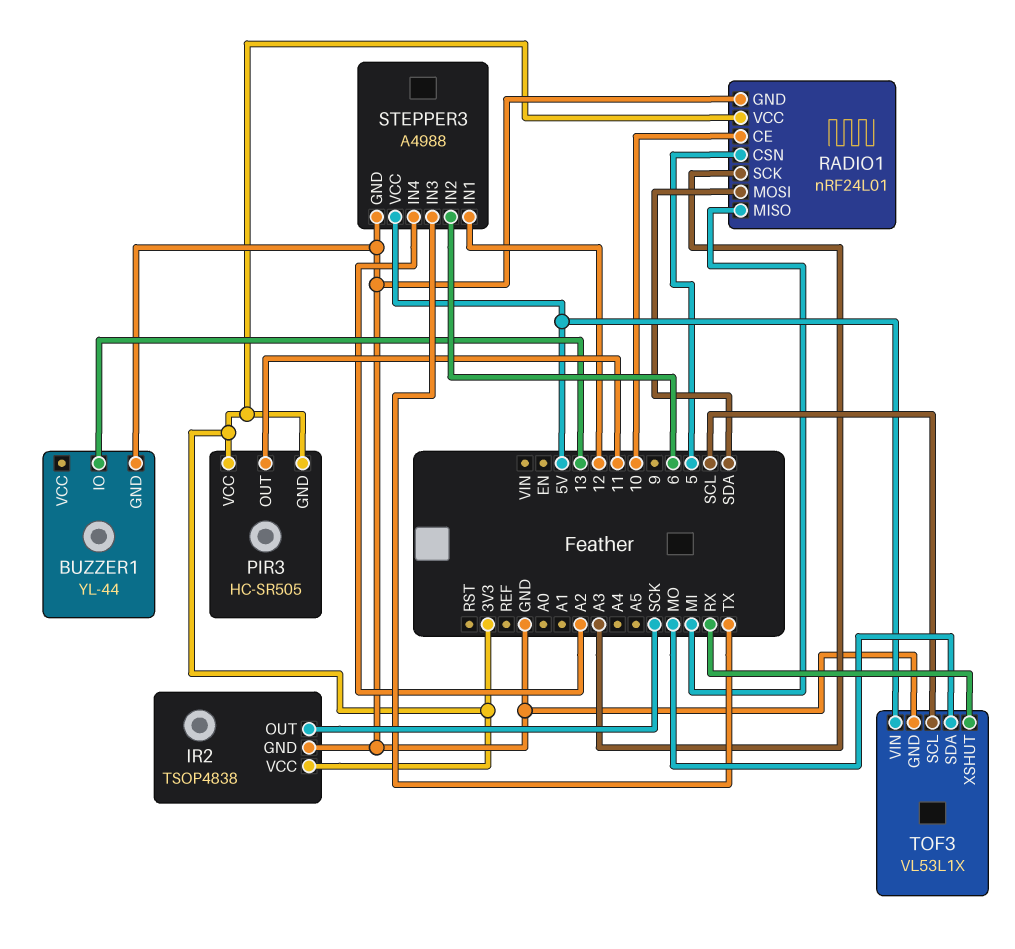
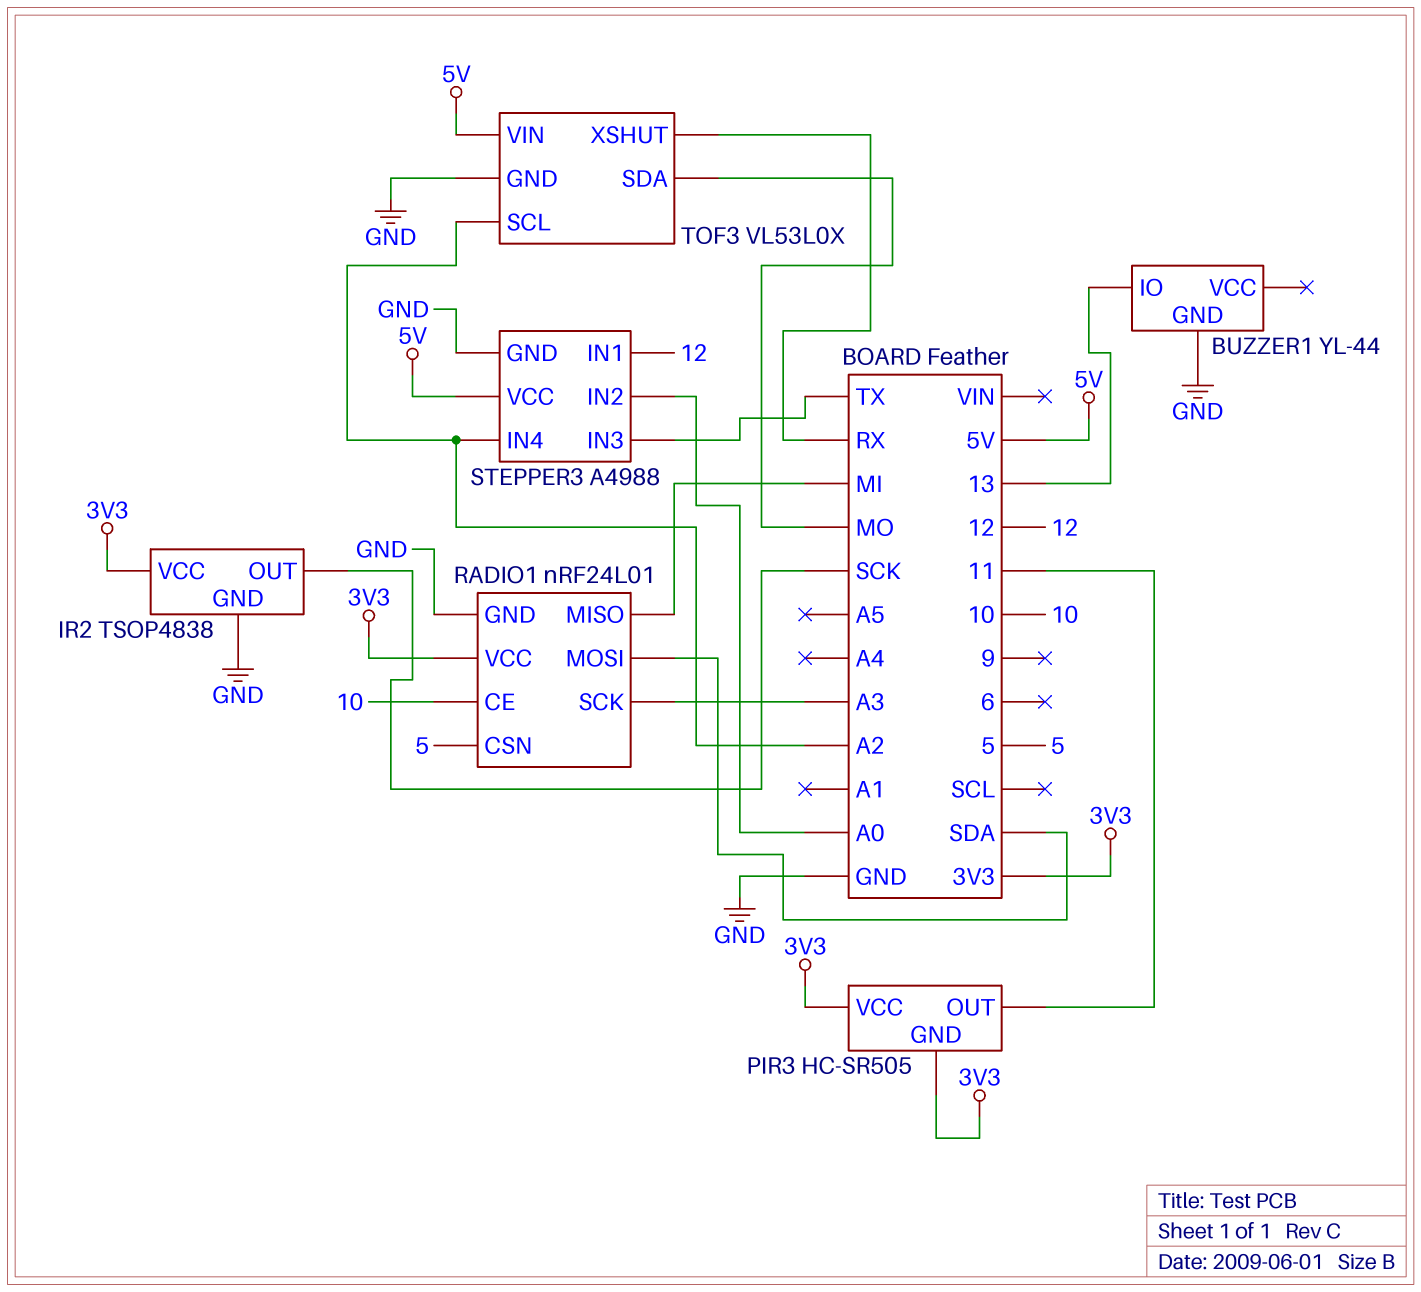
STEPPER3 pin IN2: 6 -> A0
TOF3: VL53L1X -> VL53L0X
TOF3 pin SCL: SCL -> A2

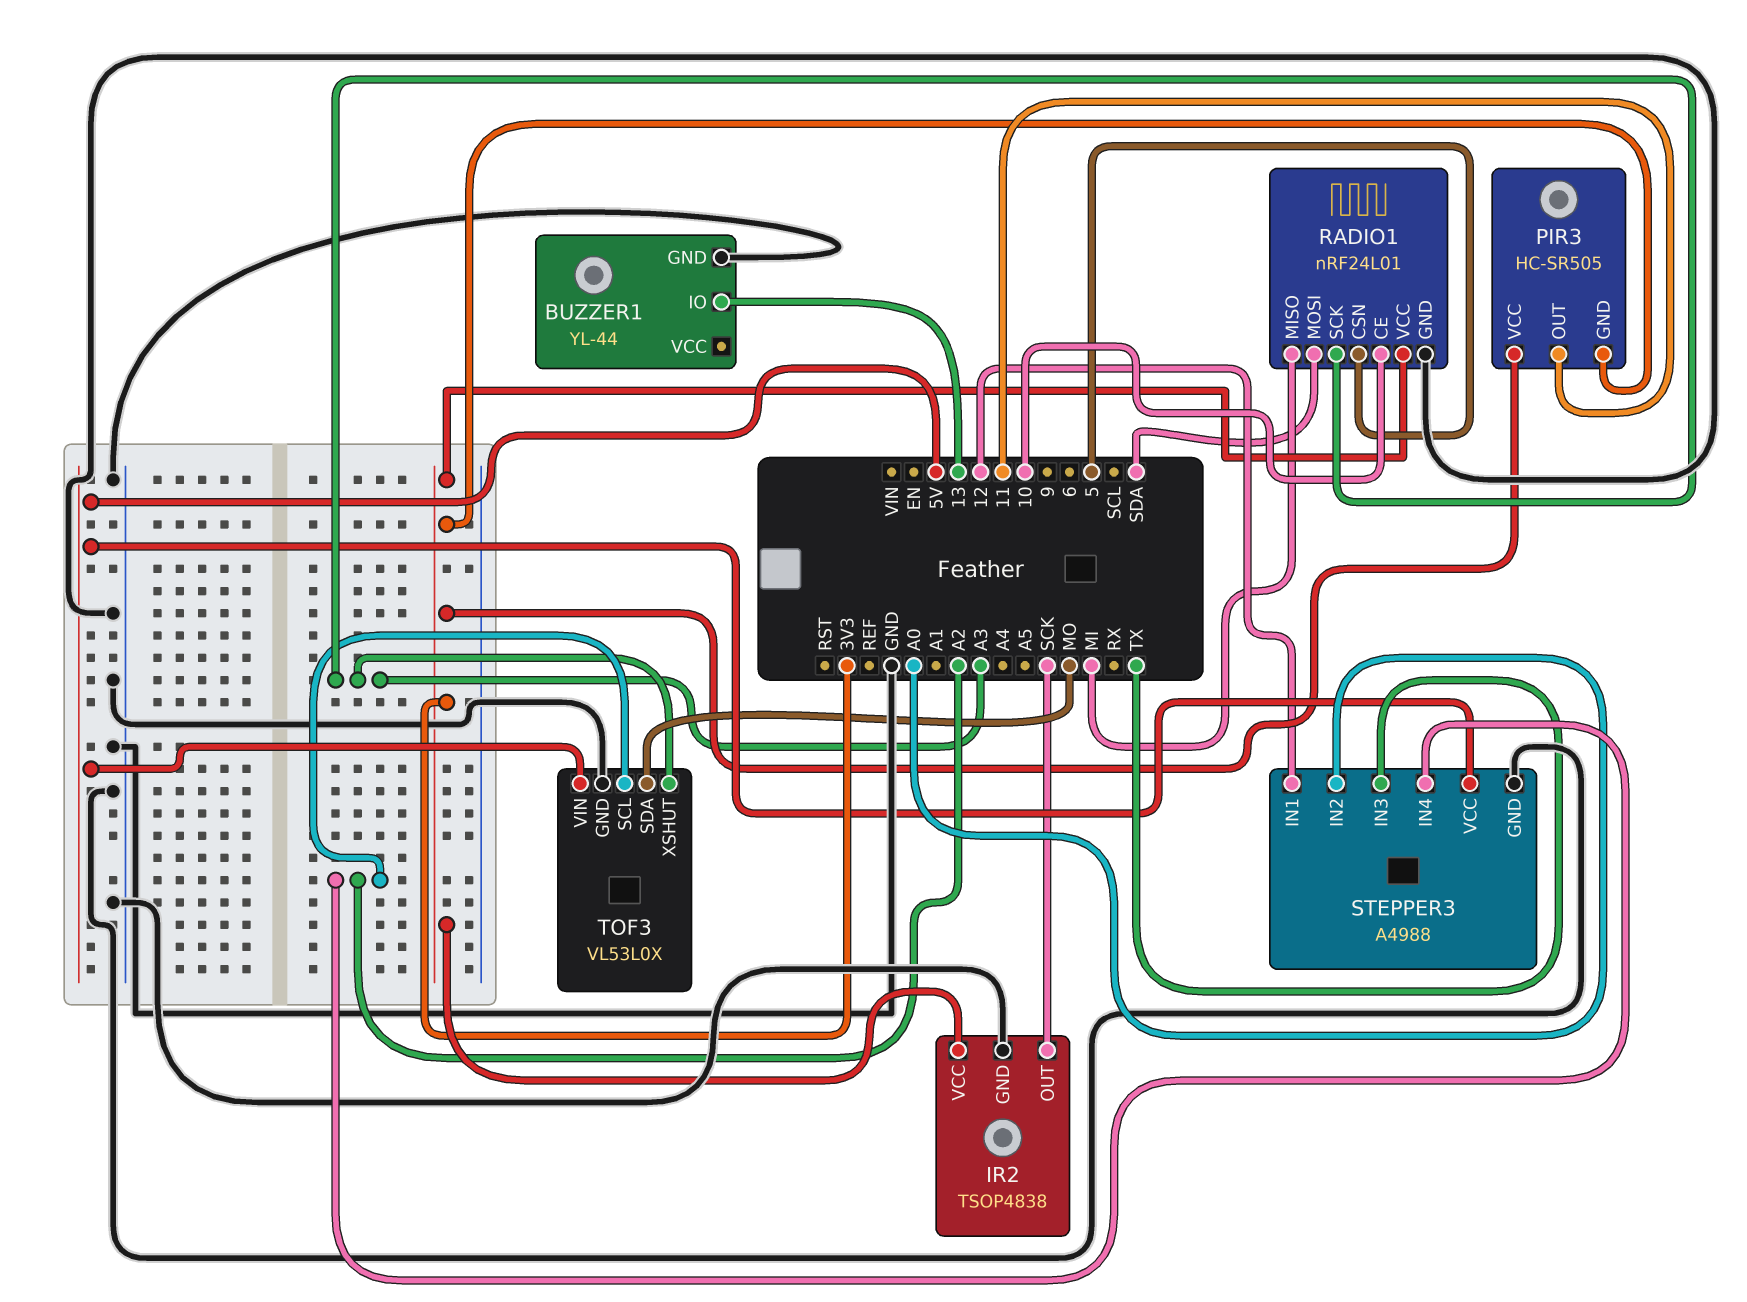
TOF3 pin XSHUT: RX -> A3

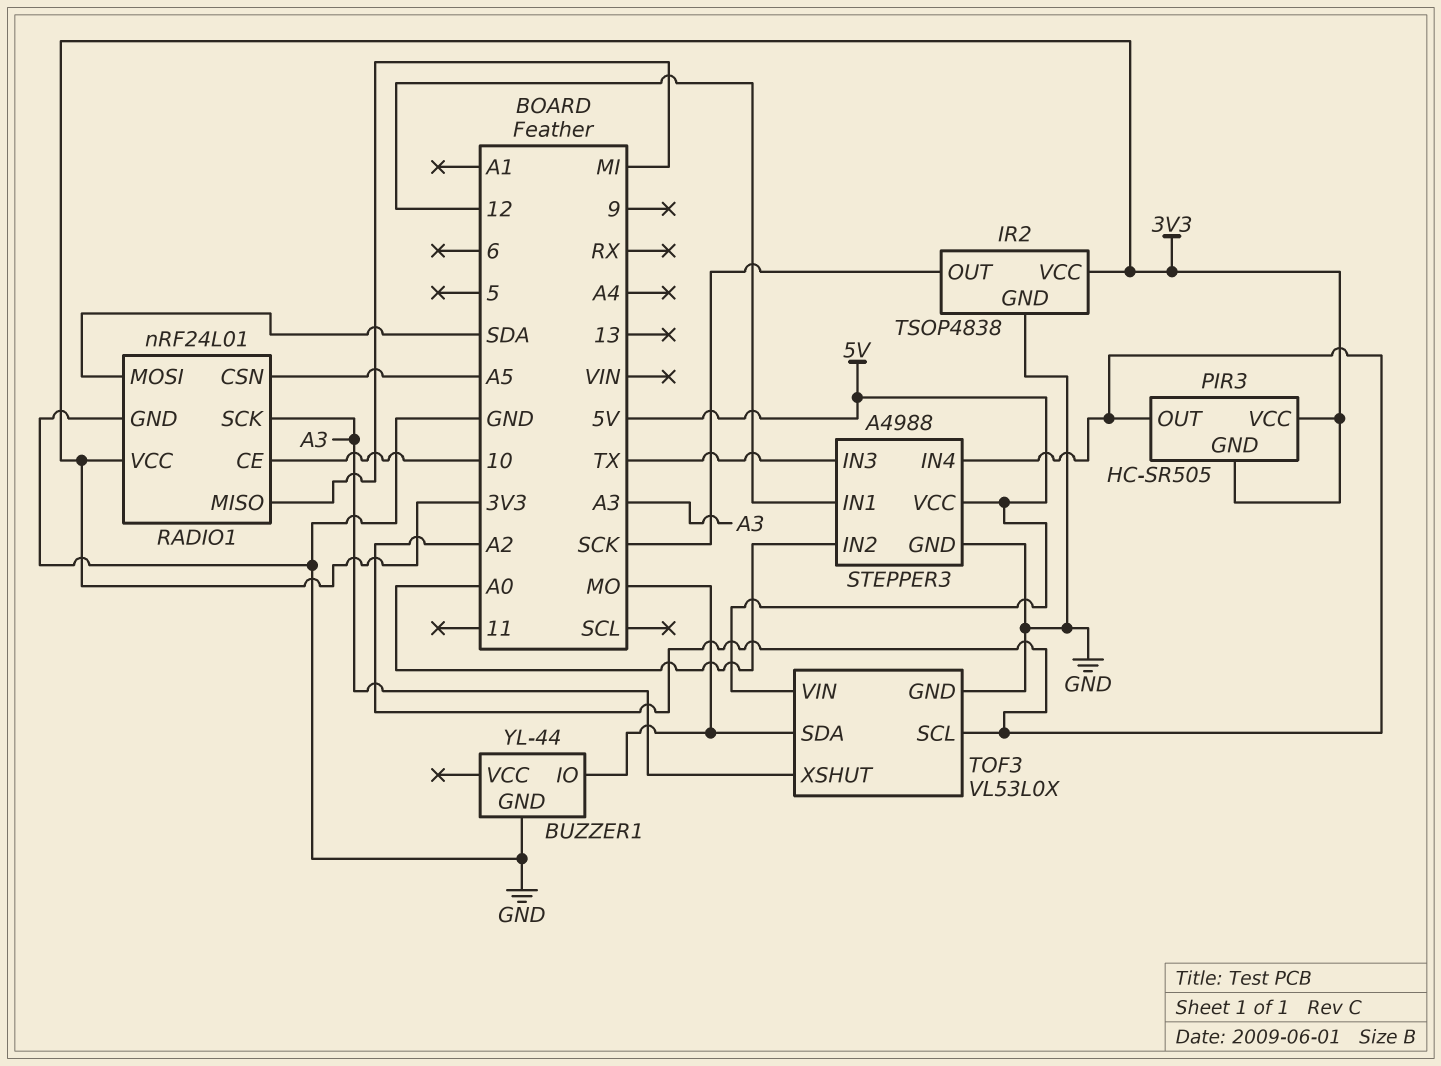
BUZZER1 pin IO: 13 -> MO
PIR3 pin OUT: 11 -> A2
RADIO1 pin CSN: 5 -> A5

